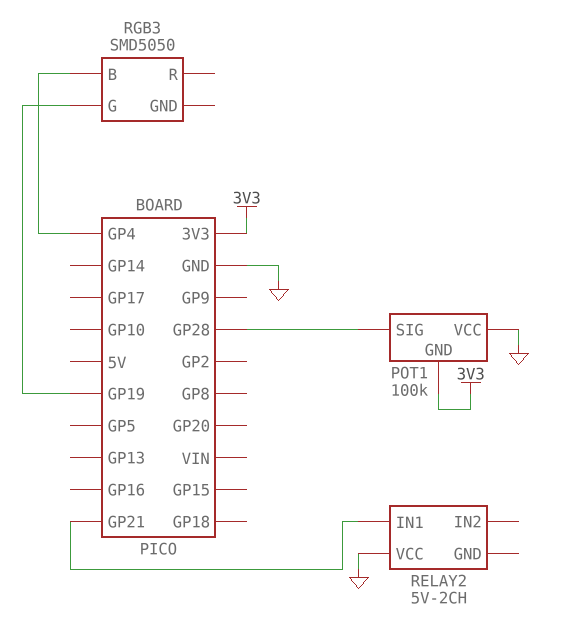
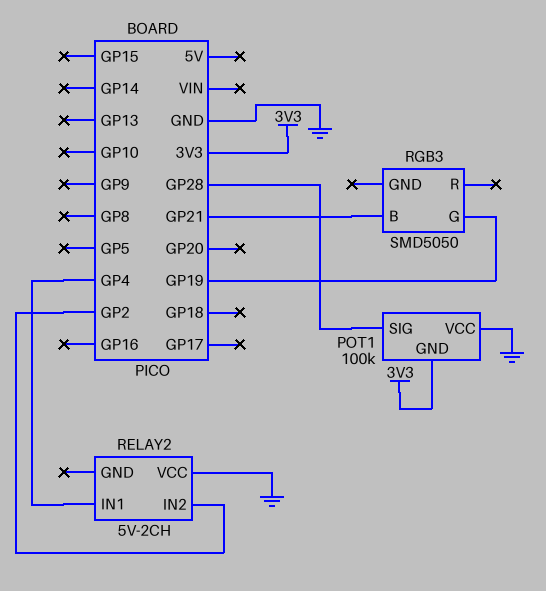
RELAY2 pin IN1: GP21 -> GP4
RELAY2 pin IN2: none -> GP2
RGB3 pin B: GP4 -> GP21

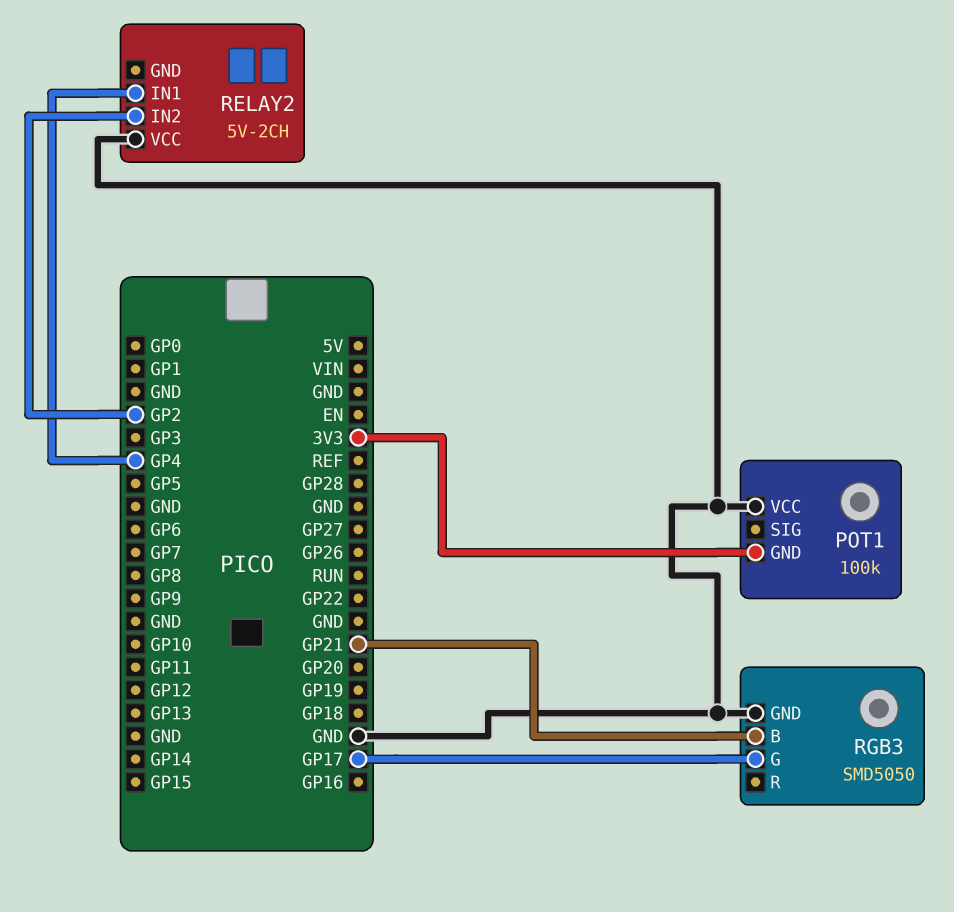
POT1 pin SIG: GP28 -> none
RGB3 pin G: GP19 -> GP17
RGB3 pin GND: none -> GND

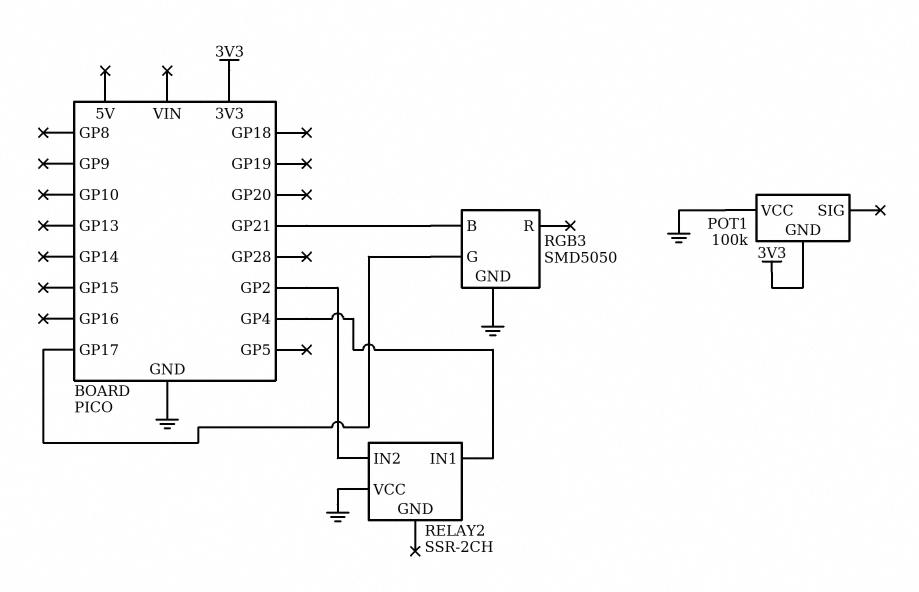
RELAY2: 5V-2CH -> SSR-2CH

